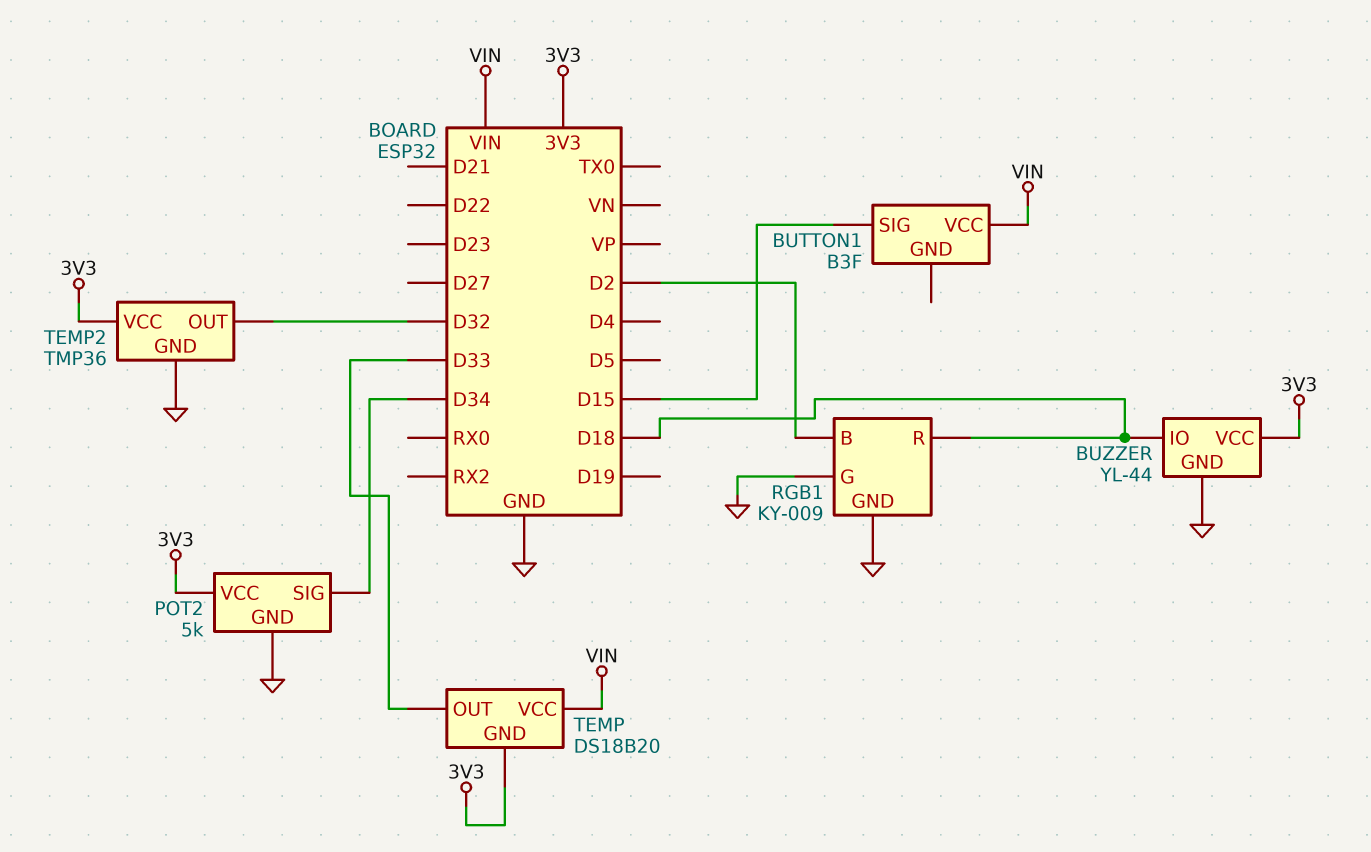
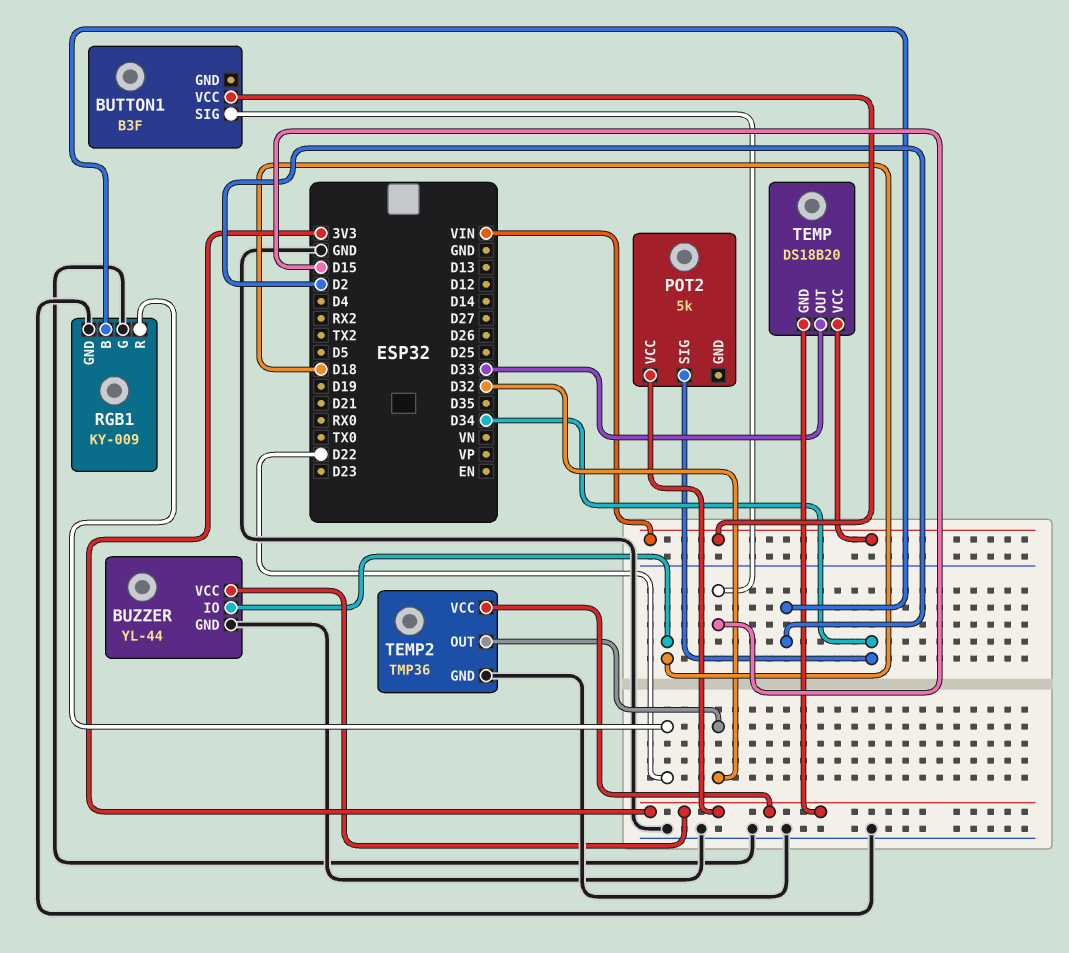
POT2 pin GND: GND -> none
RGB1 pin R: D18 -> D22

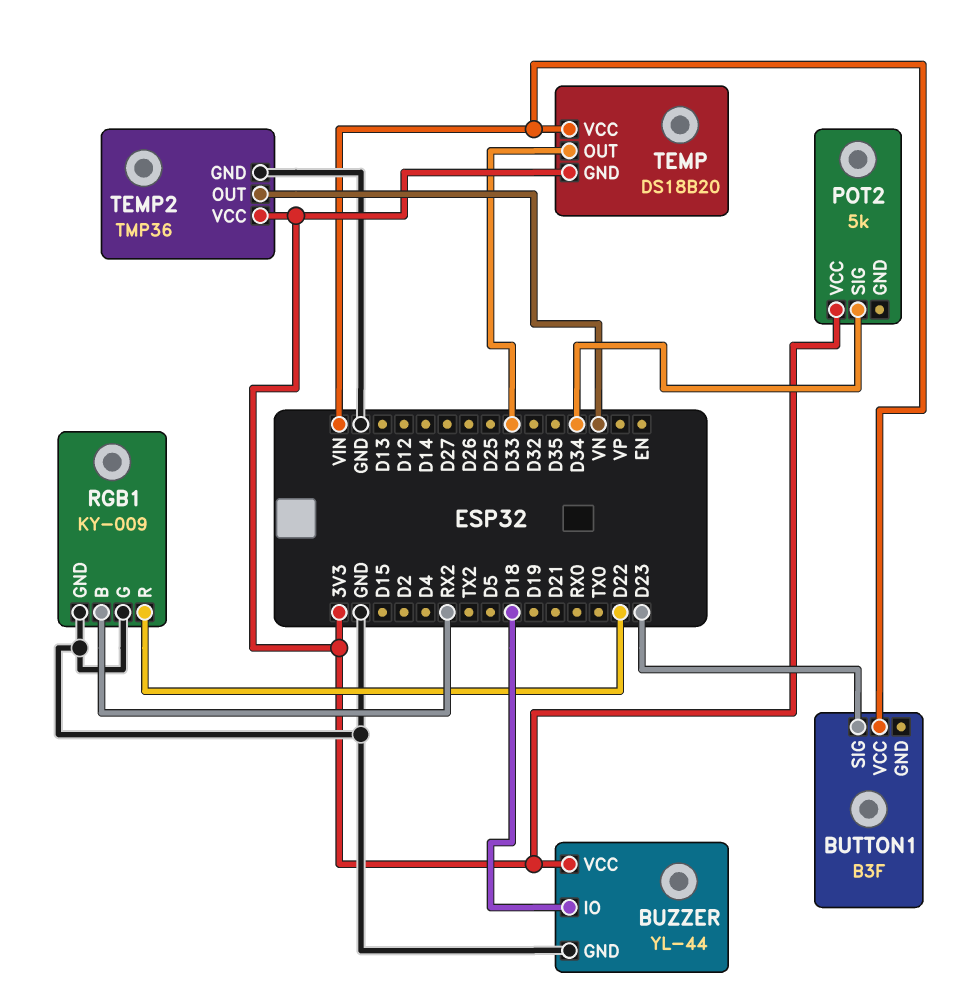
BUTTON1 pin SIG: D15 -> D23
RGB1 pin B: D2 -> RX2
TEMP2 pin OUT: D32 -> VN

